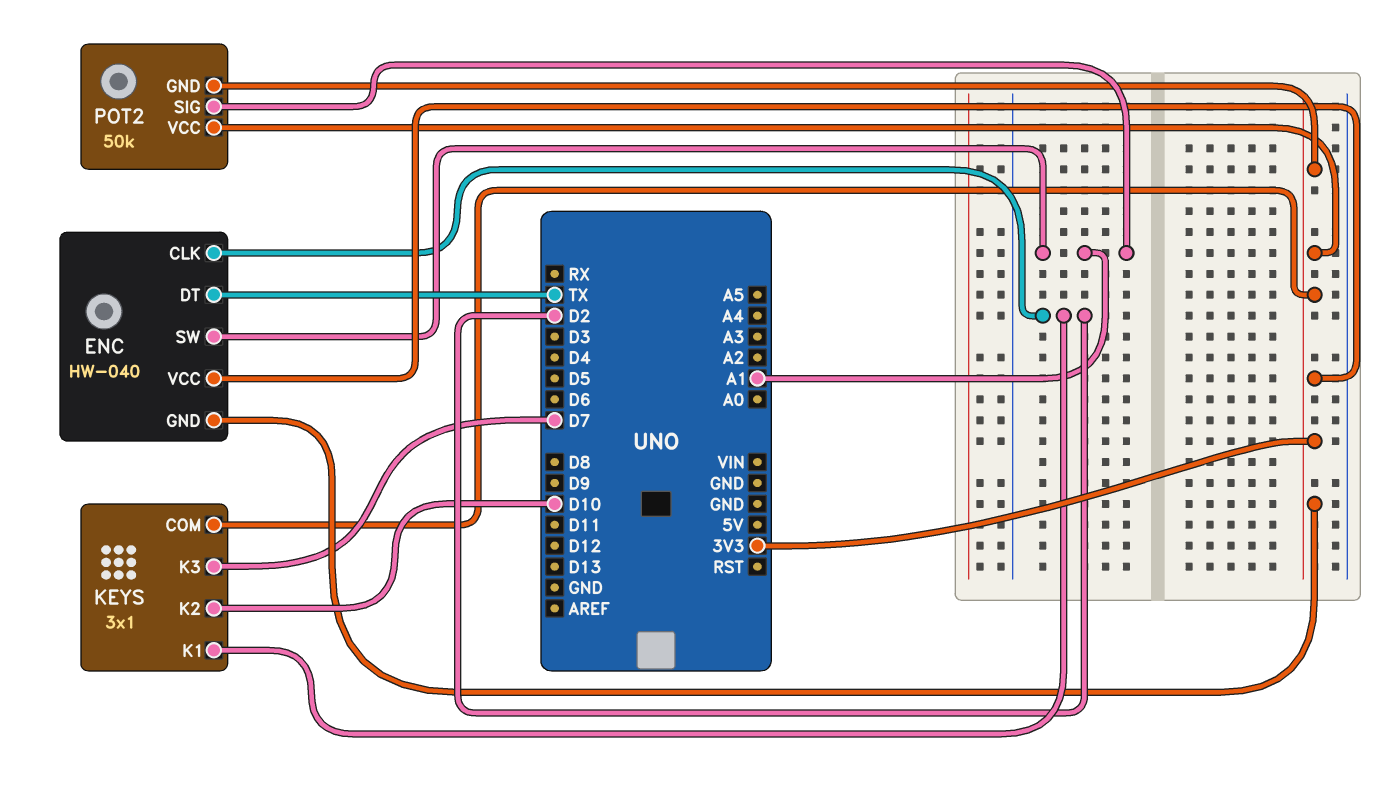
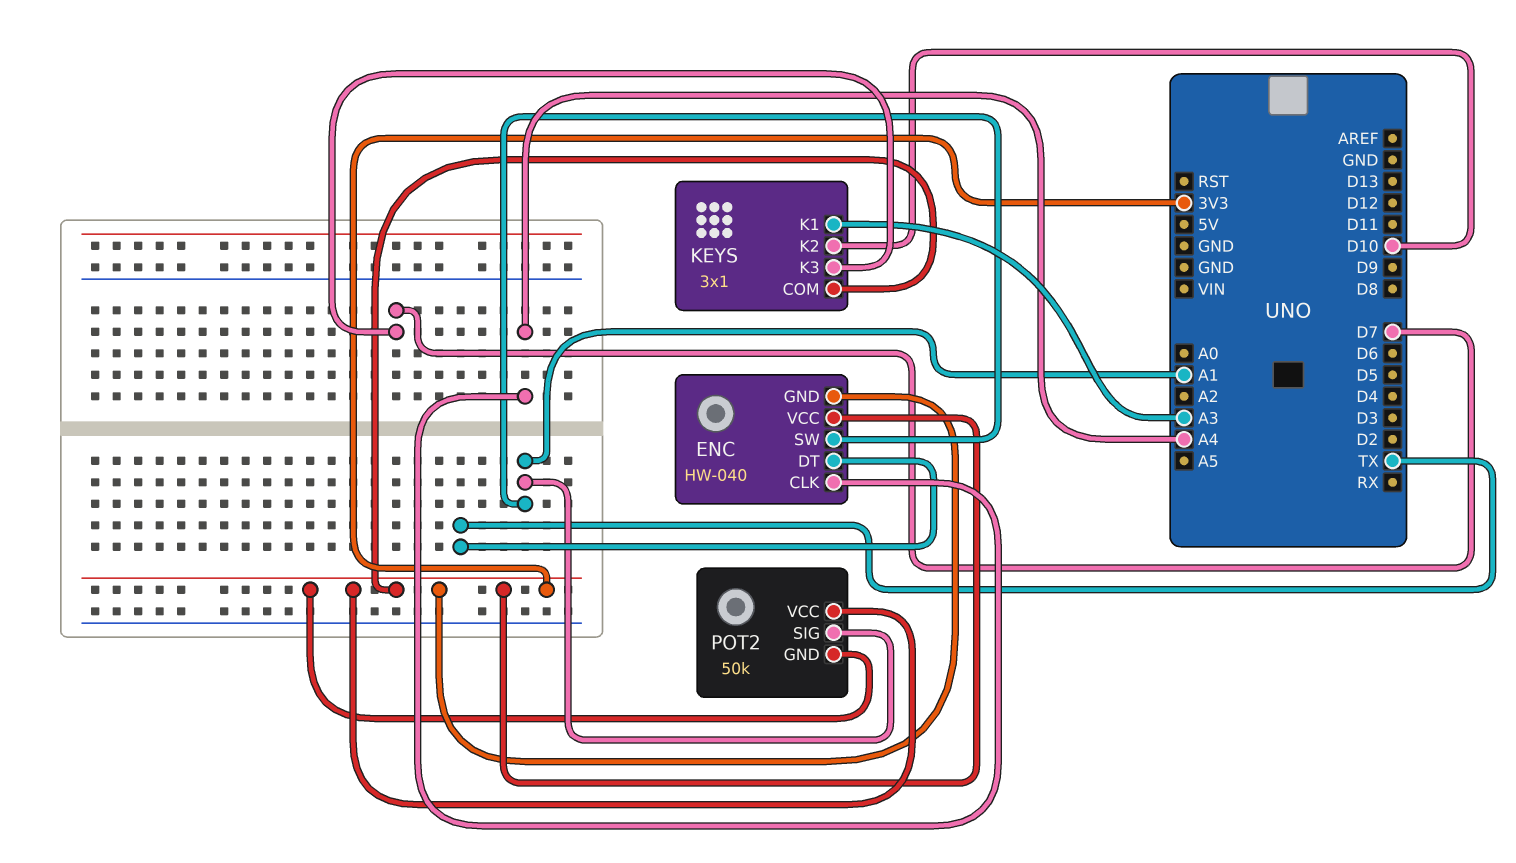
ENC pin CLK: D2 -> A4
KEYS pin K1: D2 -> A3

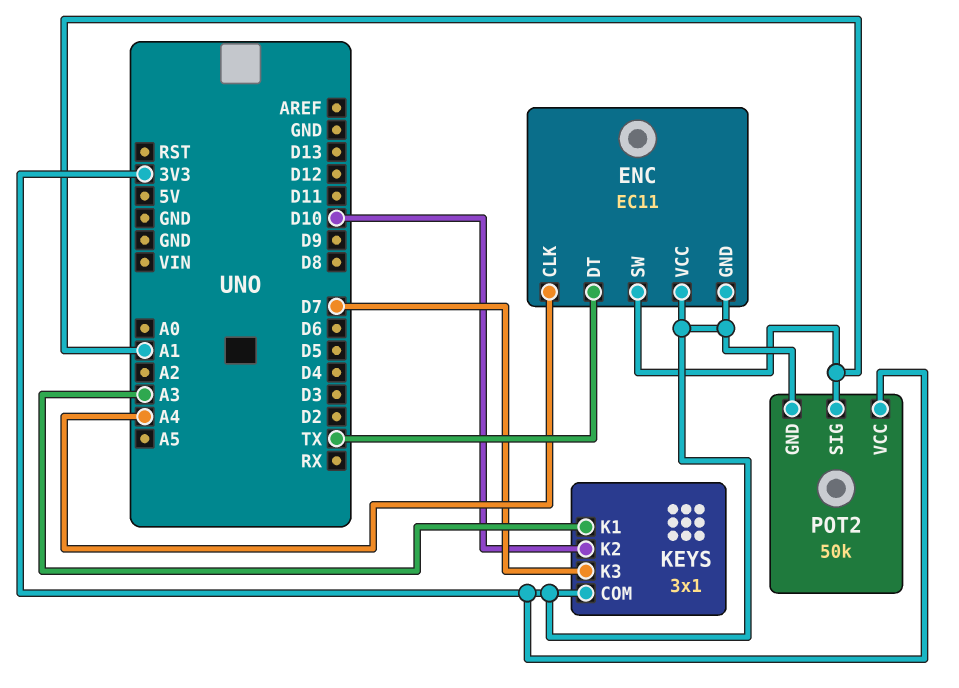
ENC: HW-040 -> EC11

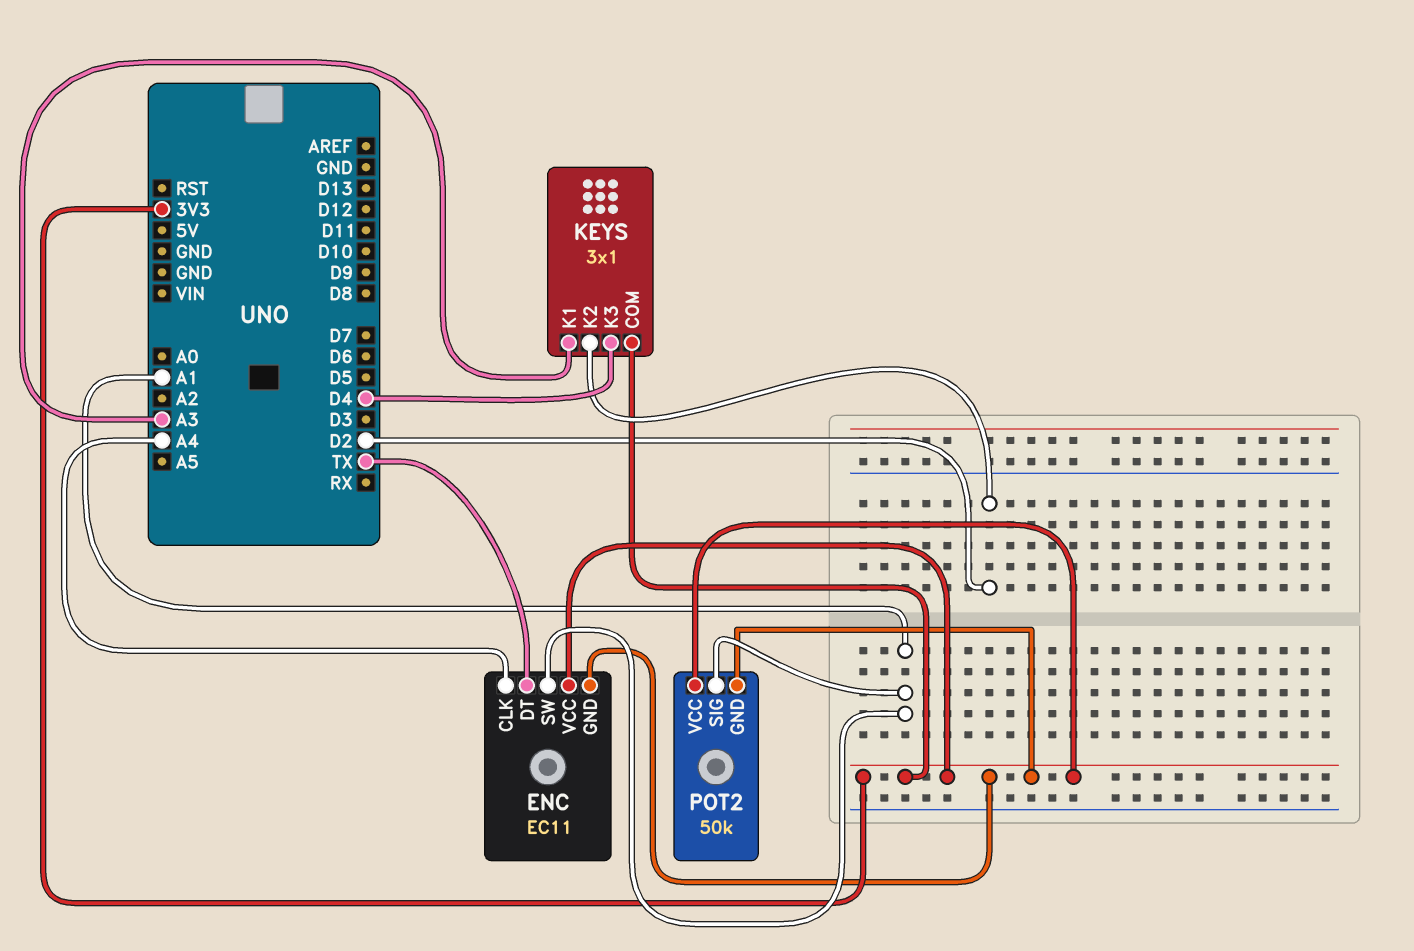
KEYS pin K2: D10 -> D2
KEYS pin K3: D7 -> D4

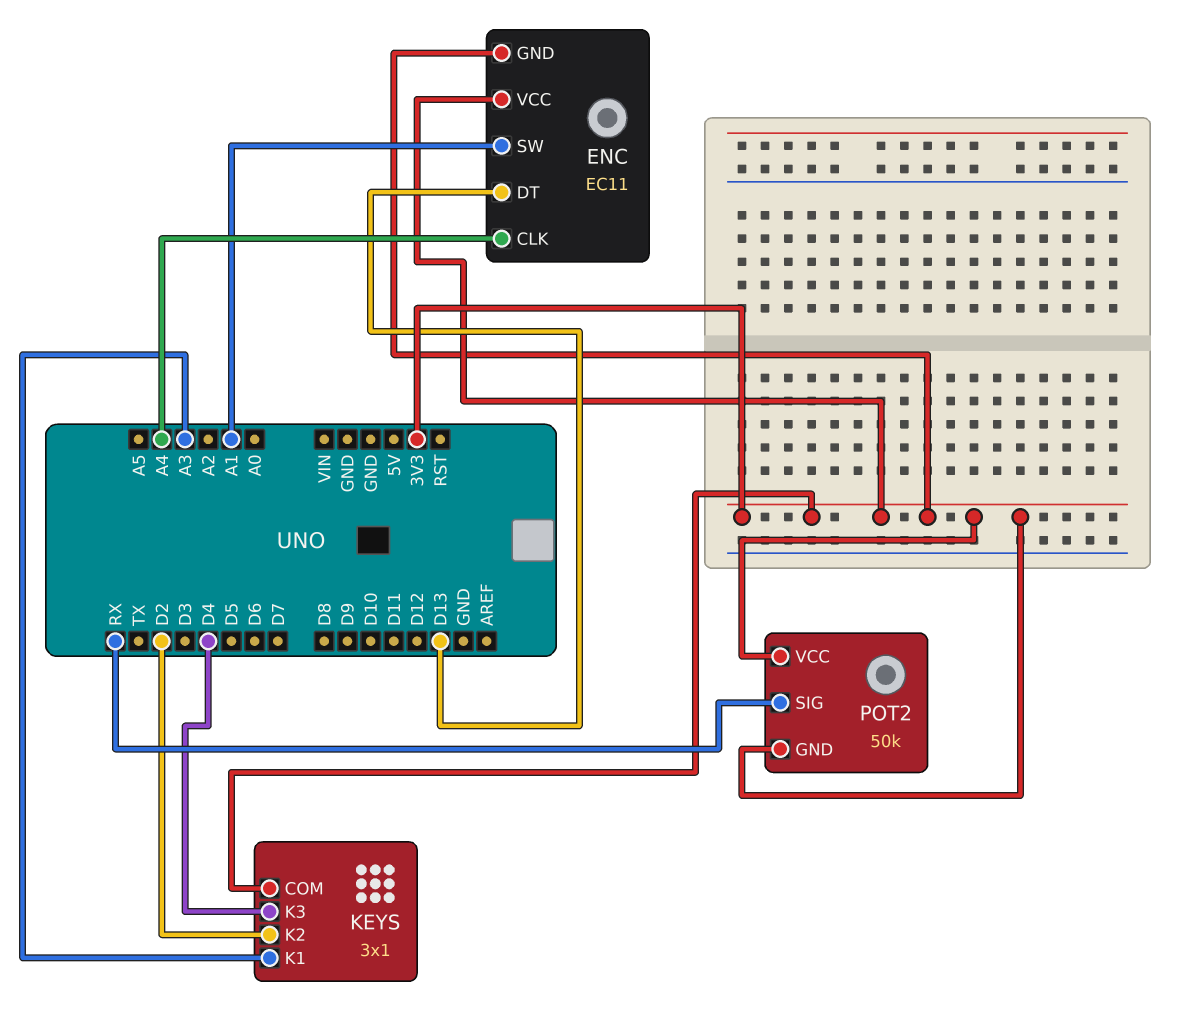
ENC pin DT: TX -> D13
POT2 pin SIG: A1 -> RX

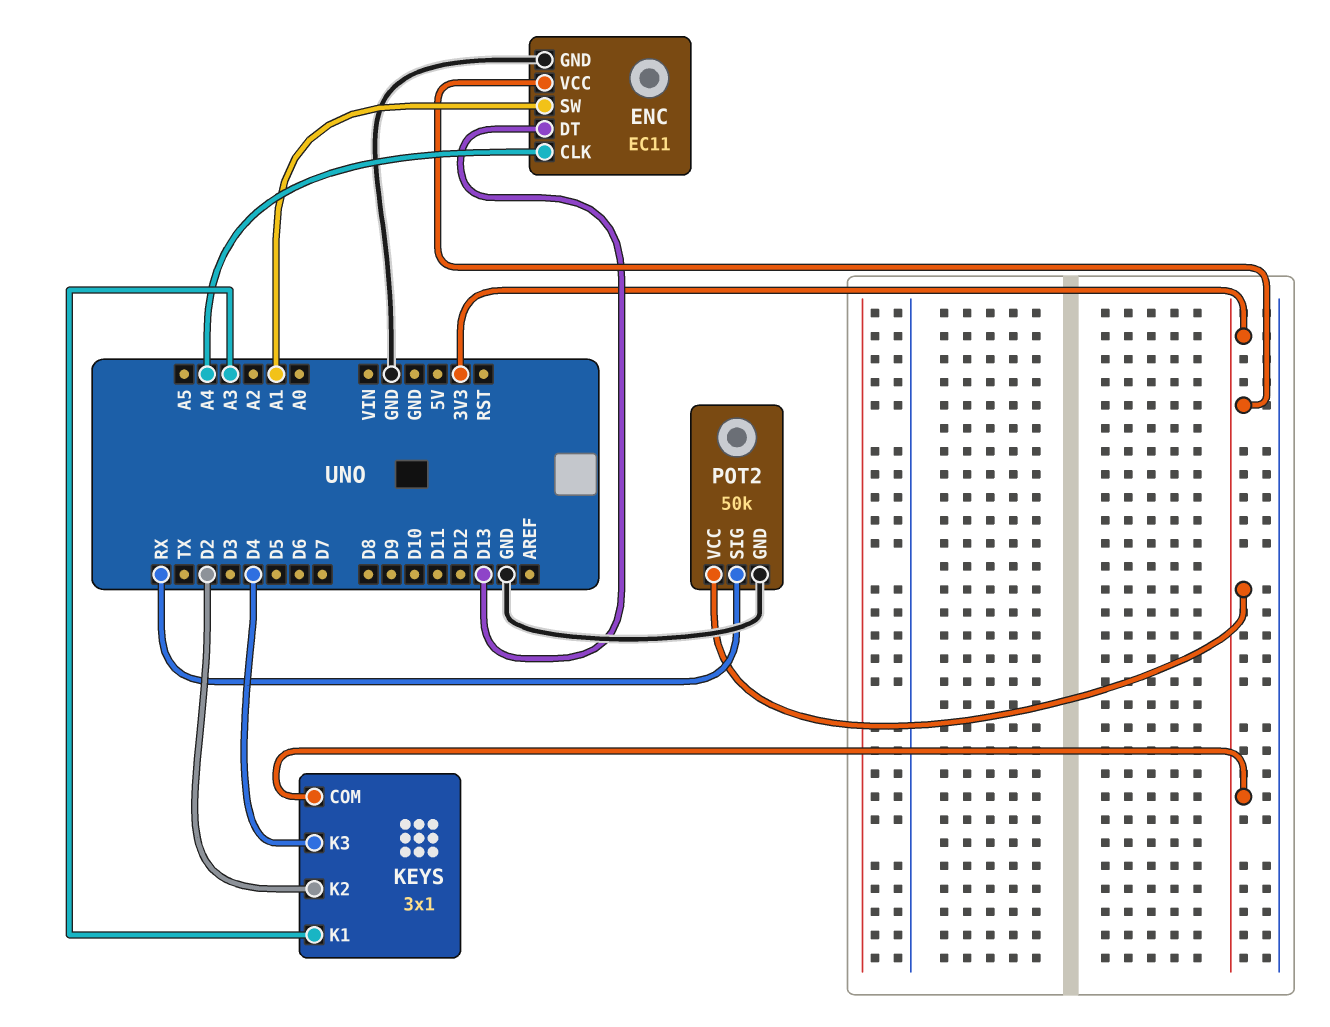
ENC pin GND: 3V3 -> GND
POT2 pin GND: 3V3 -> GND

